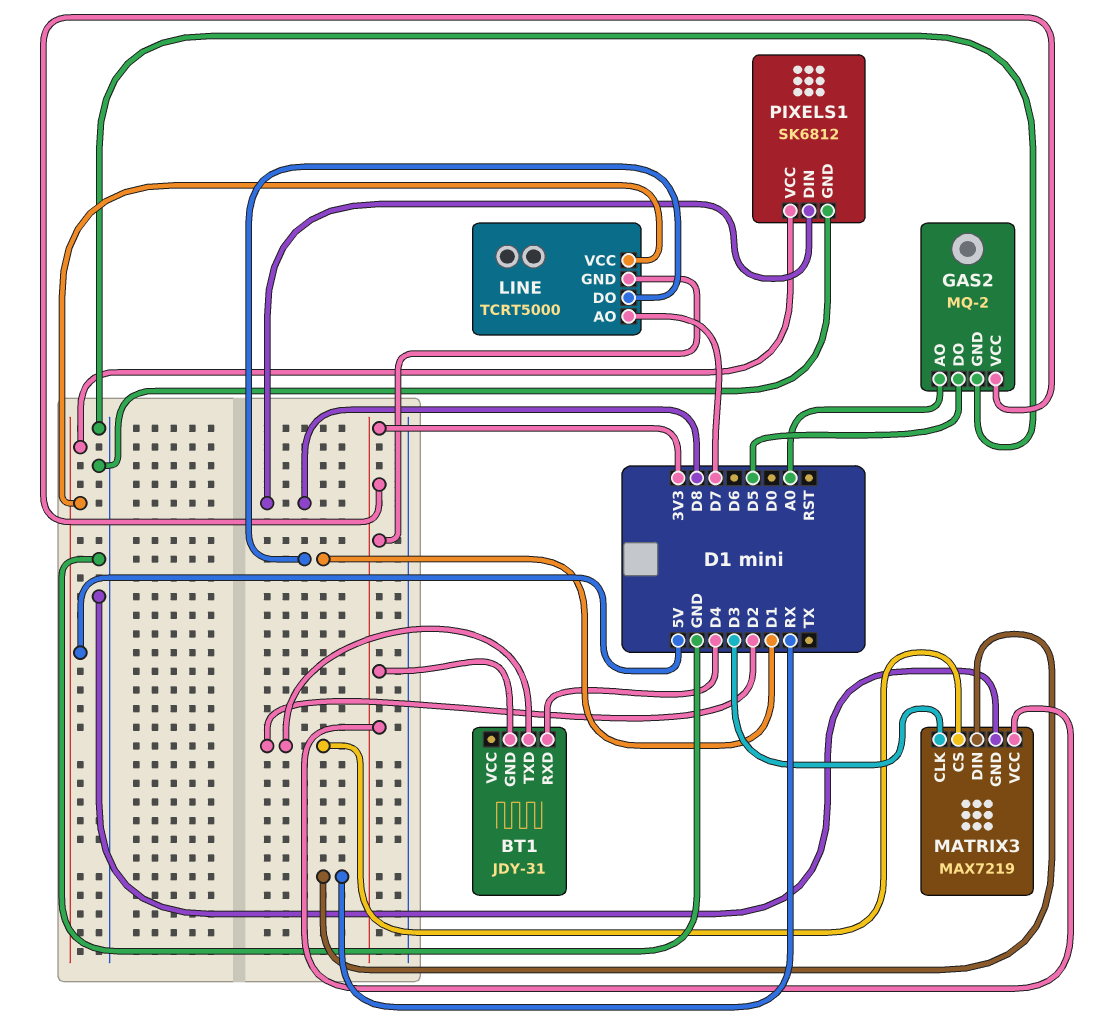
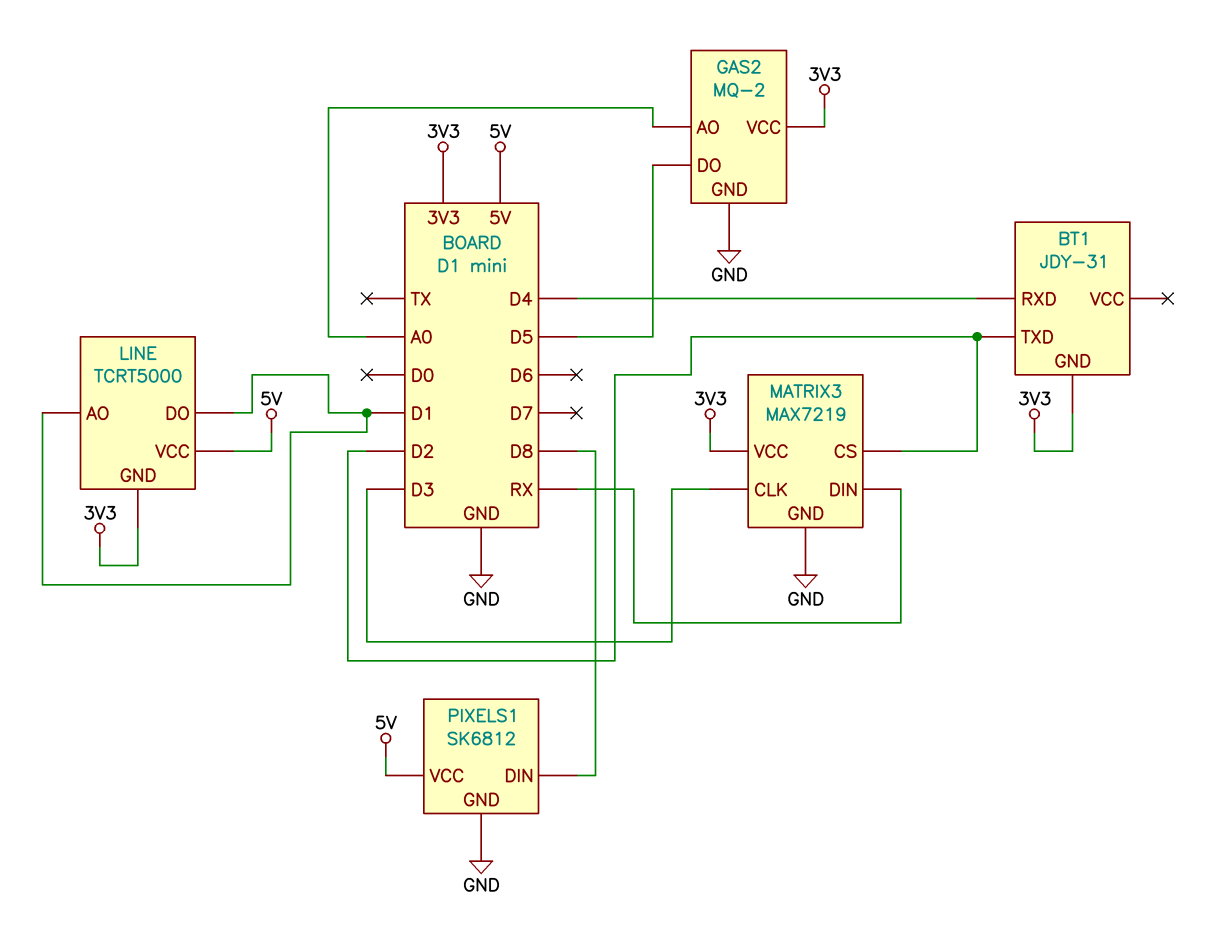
LINE pin AO: D7 -> D1

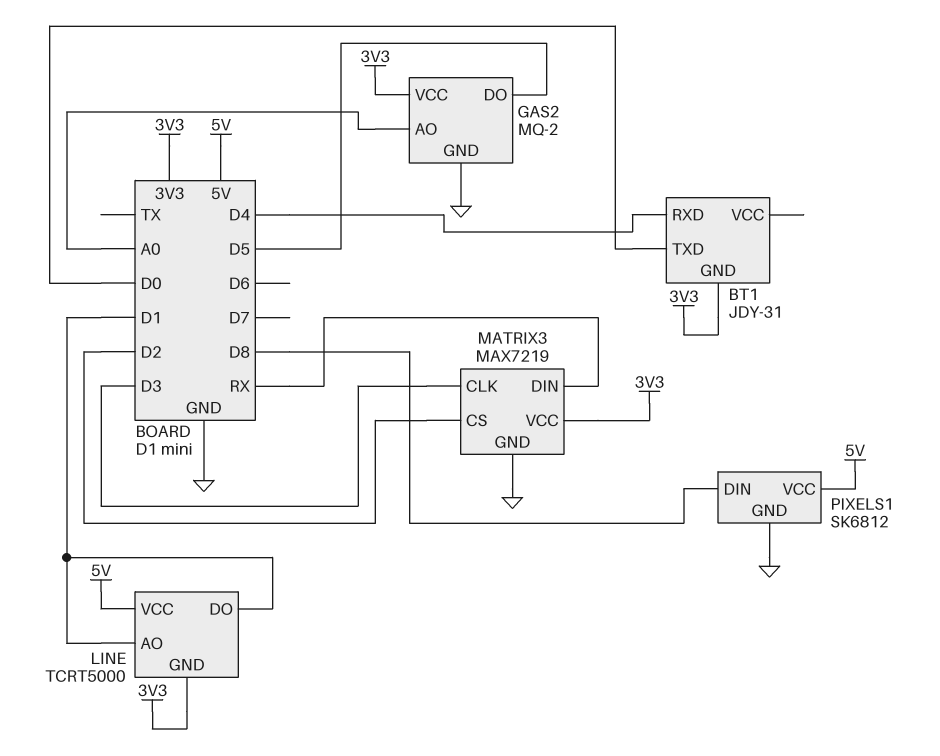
BT1 pin TXD: D2 -> D0

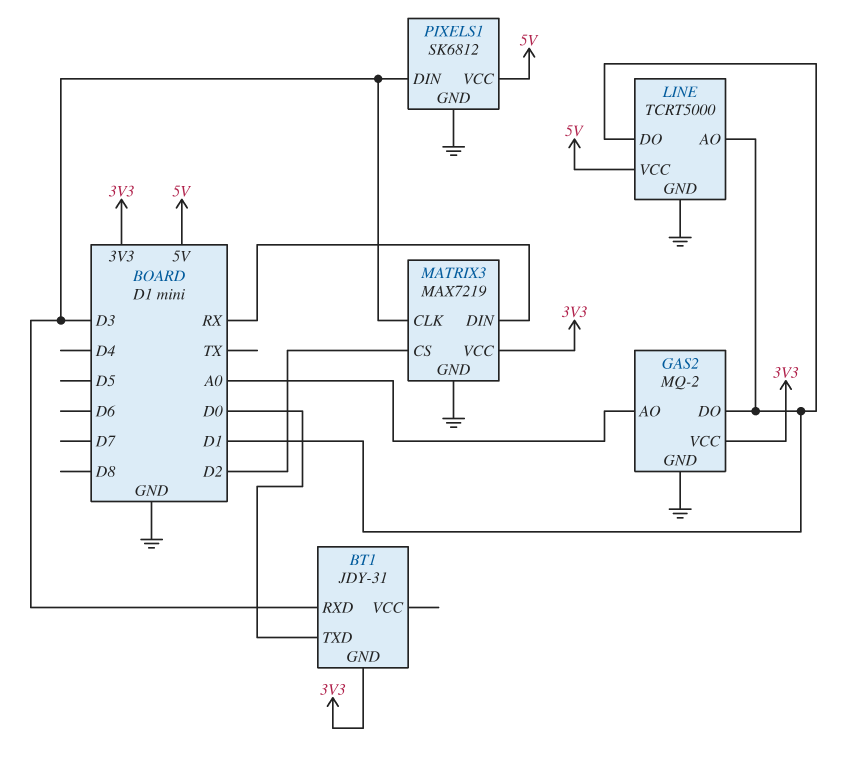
BT1 pin RXD: D4 -> D3
GAS2 pin DO: D5 -> D1
LINE pin GND: 3V3 -> GND
PIXELS1 pin DIN: D8 -> D3

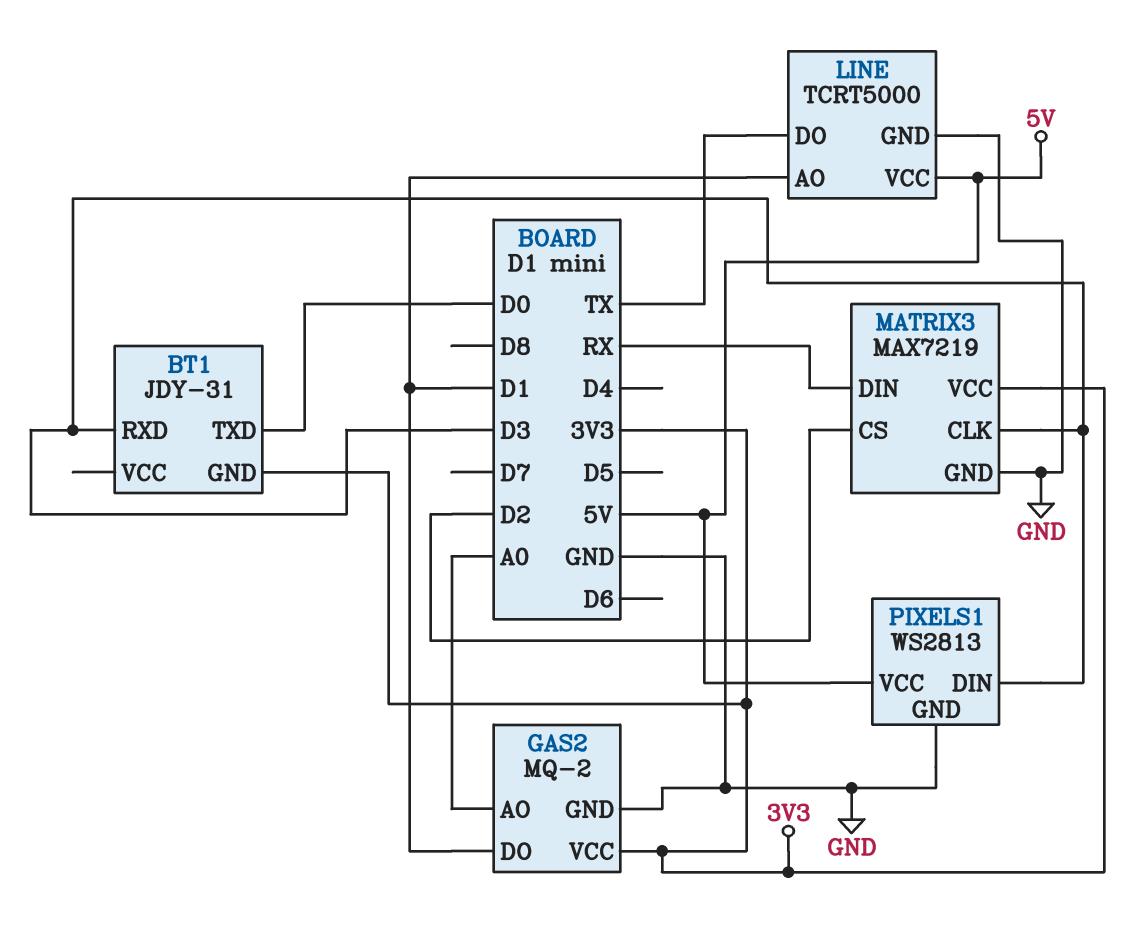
LINE pin DO: D1 -> TX
PIXELS1: SK6812 -> WS2813

